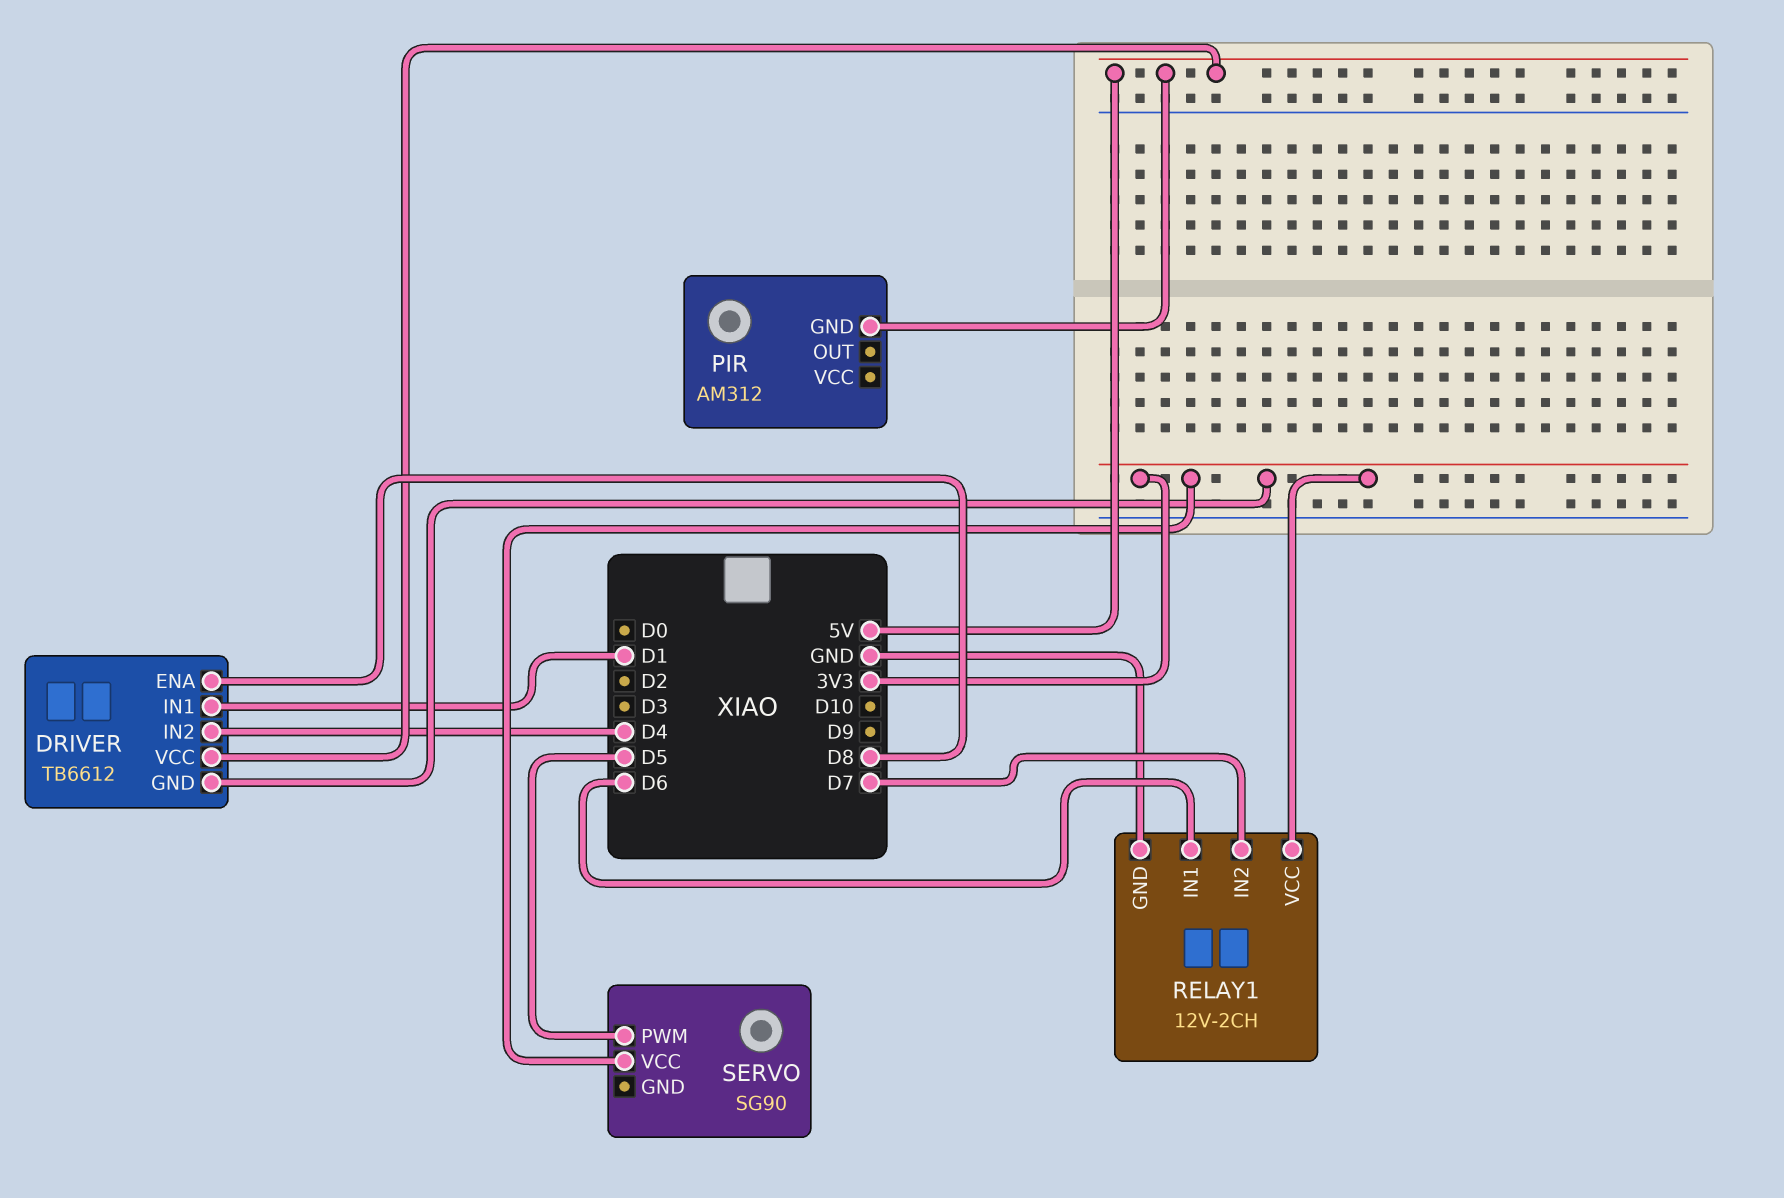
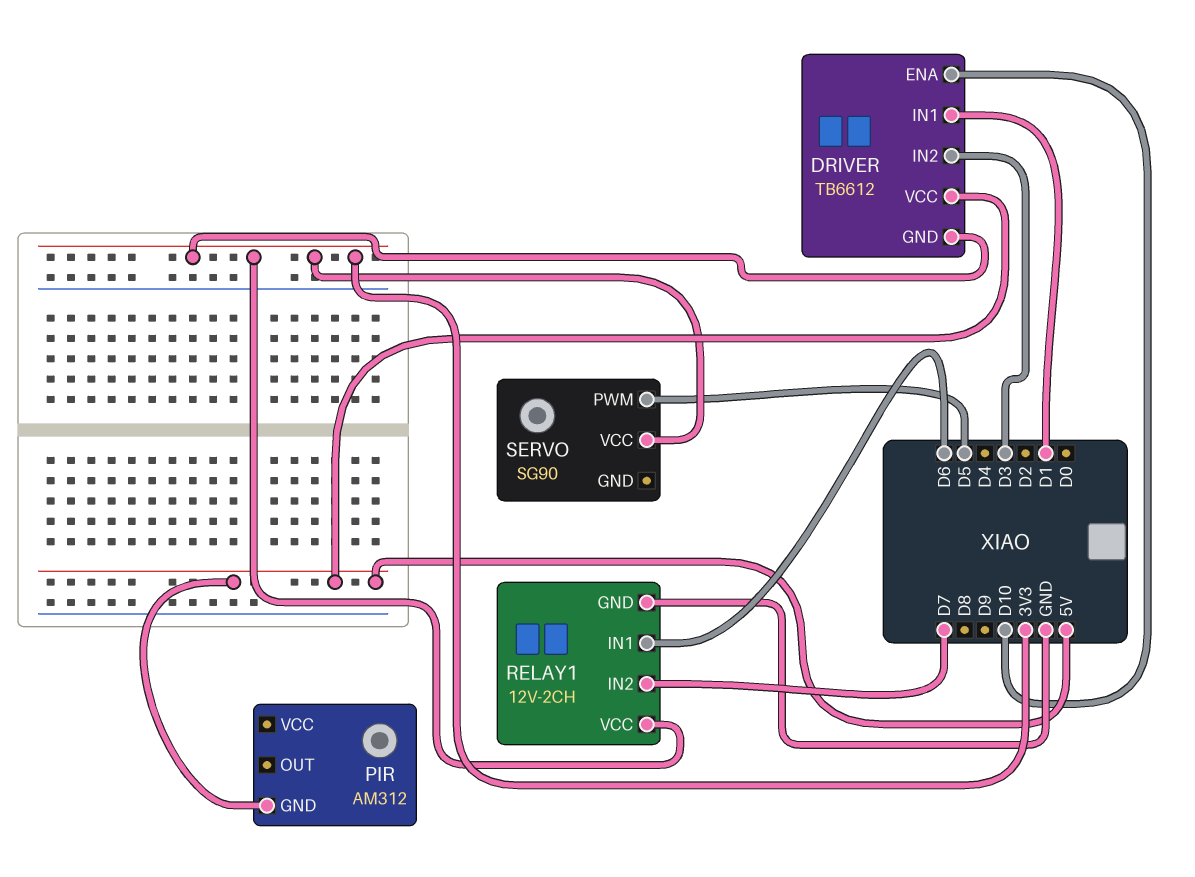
DRIVER pin ENA: D8 -> D10
DRIVER pin IN2: D4 -> D3

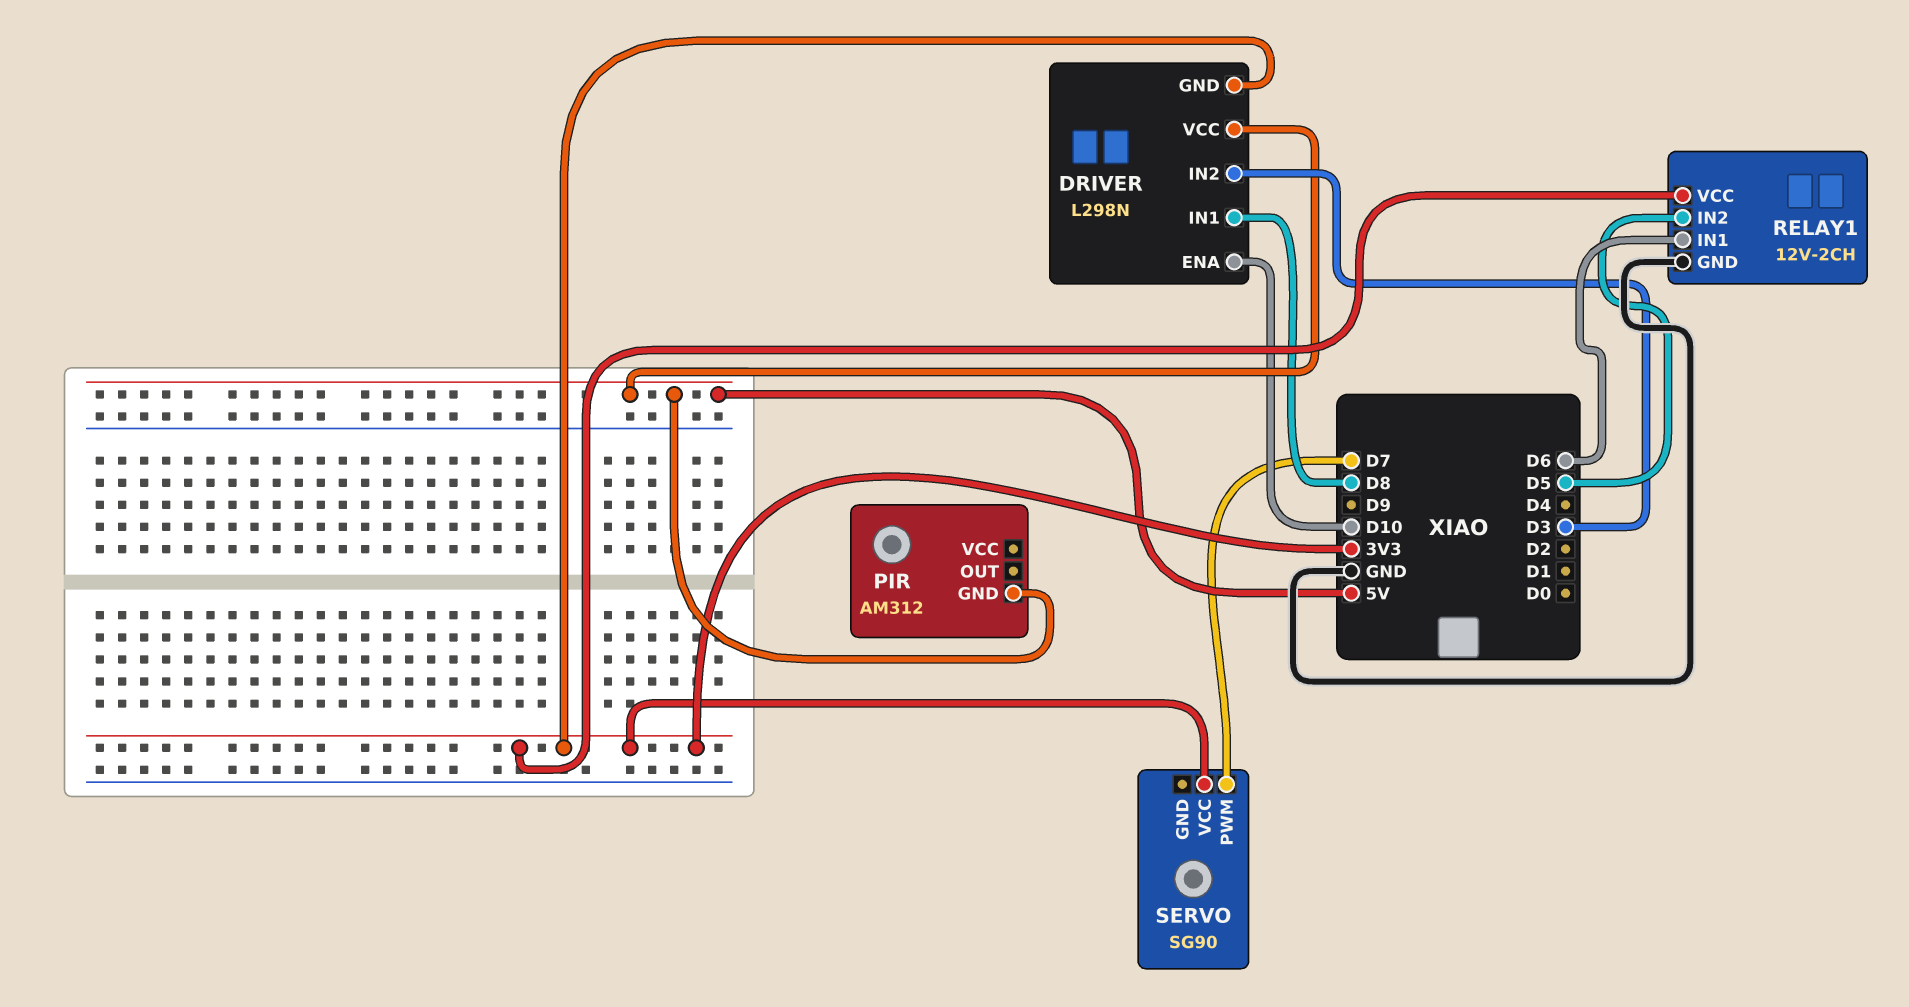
DRIVER: TB6612 -> L298N
DRIVER pin IN1: D1 -> D8
RELAY1 pin IN2: D7 -> D5
SERVO pin PWM: D5 -> D7

